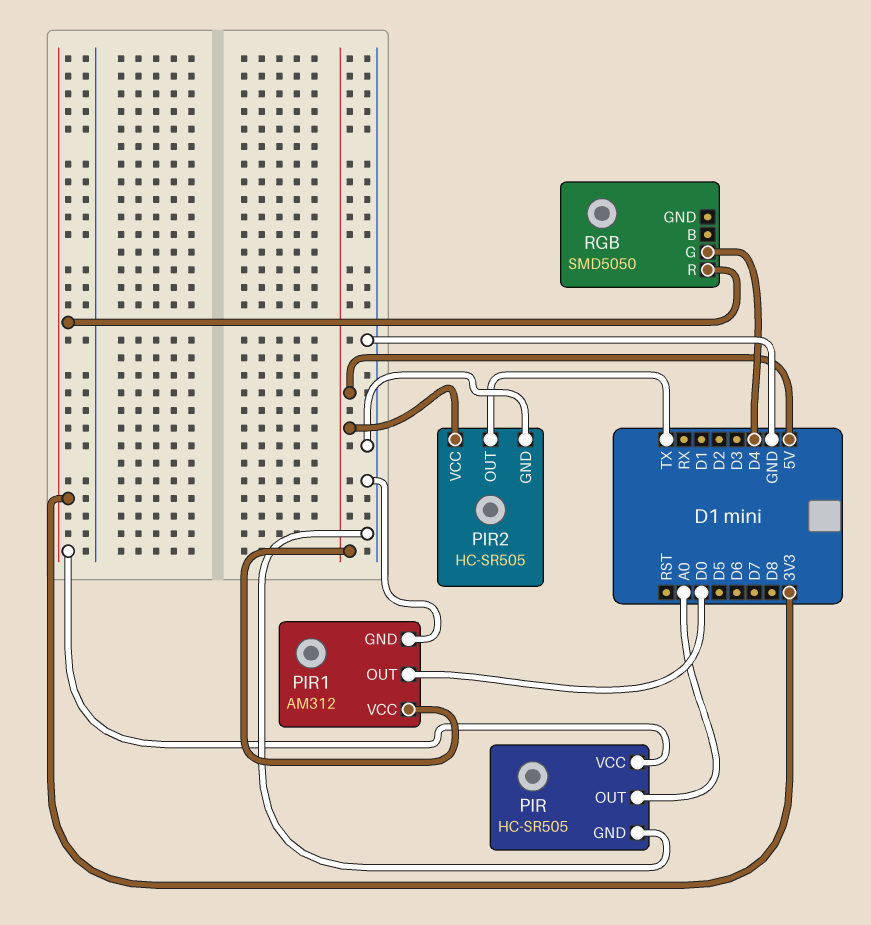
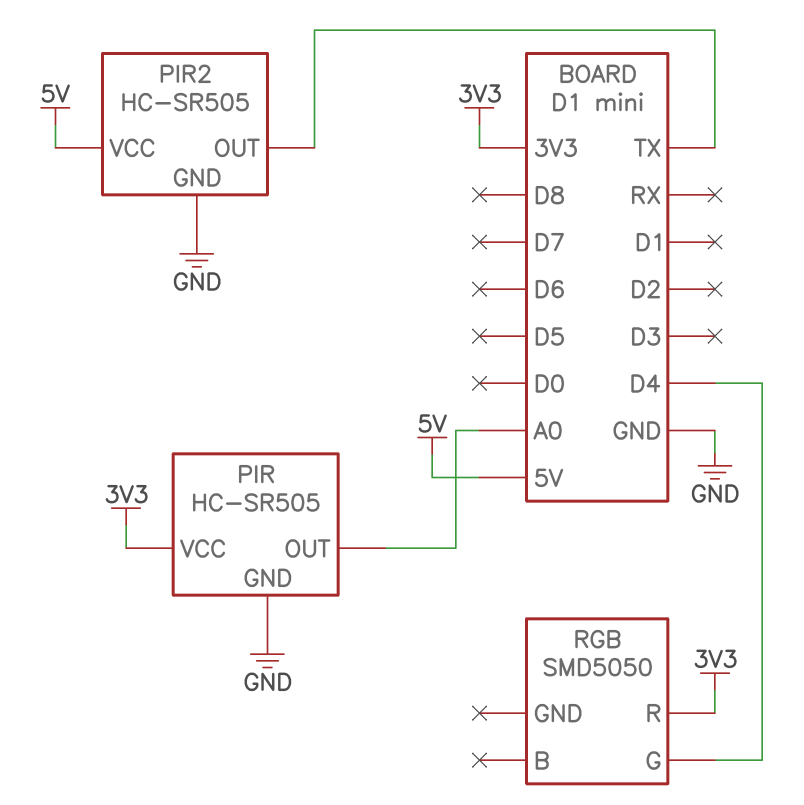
PIR1: AM312 -> none
PIR1 pin GND: GND -> none
PIR1 pin OUT: D0 -> none
PIR1 pin VCC: 5V -> none

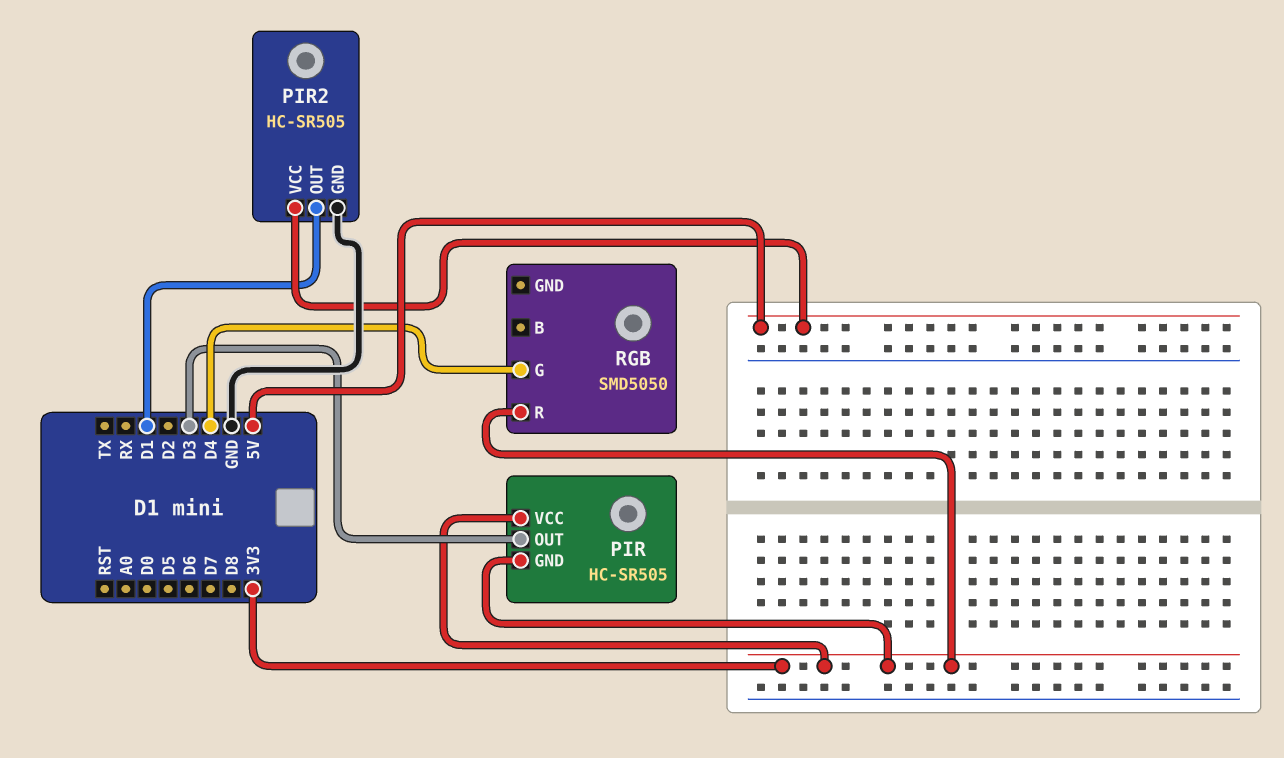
PIR pin GND: GND -> 3V3
PIR pin OUT: A0 -> D3
PIR2 pin OUT: TX -> D1

